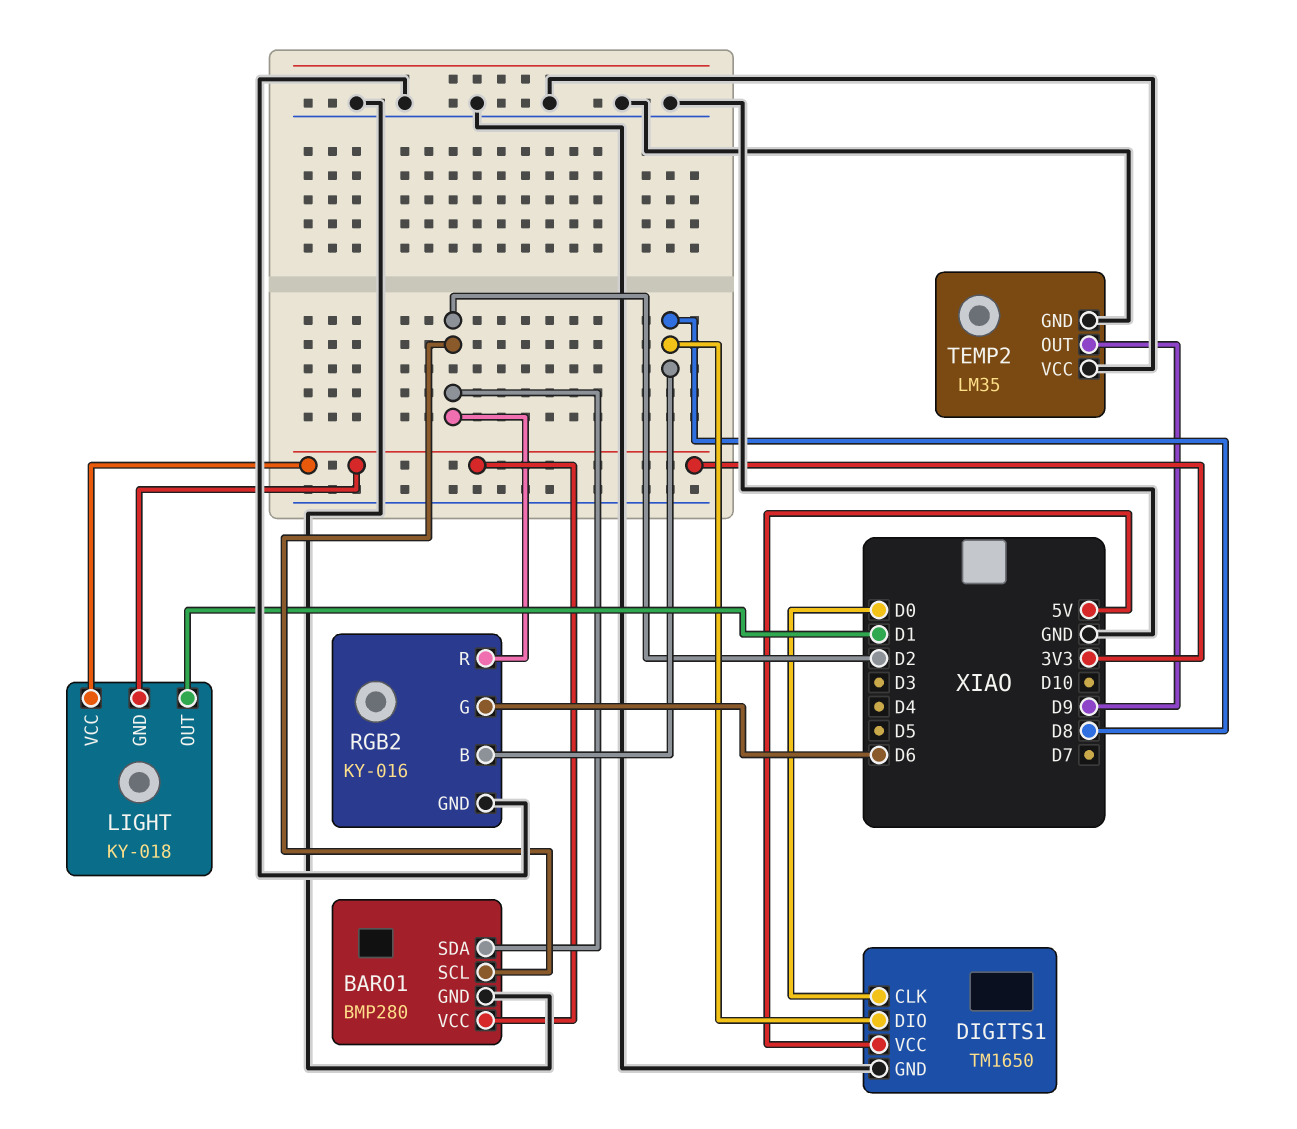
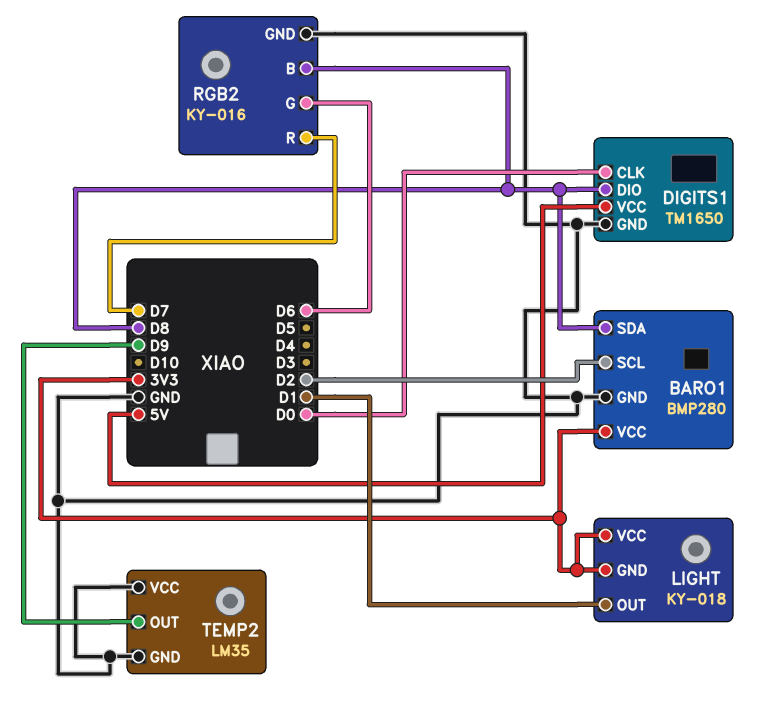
BARO1 pin SDA: D2 -> D8
RGB2 pin R: D2 -> D7

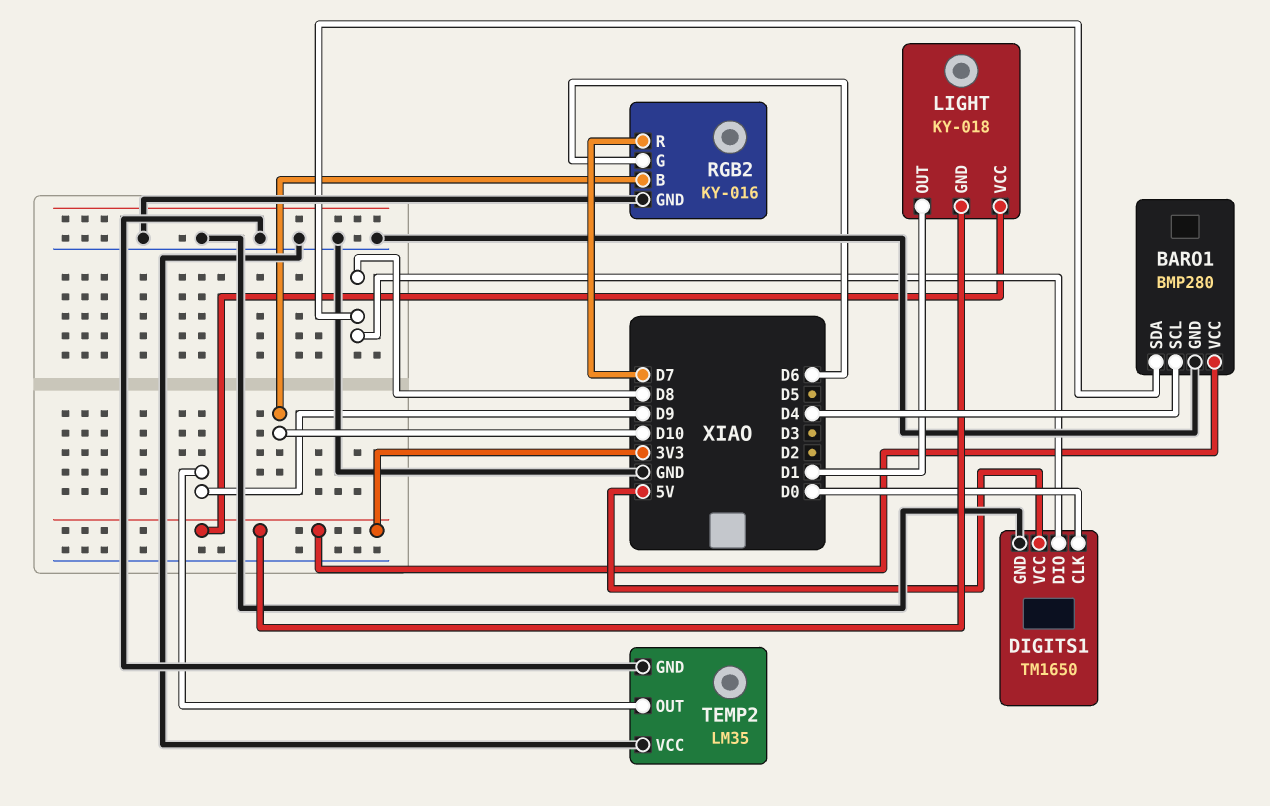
BARO1 pin SCL: D2 -> D4
RGB2 pin B: D8 -> D10

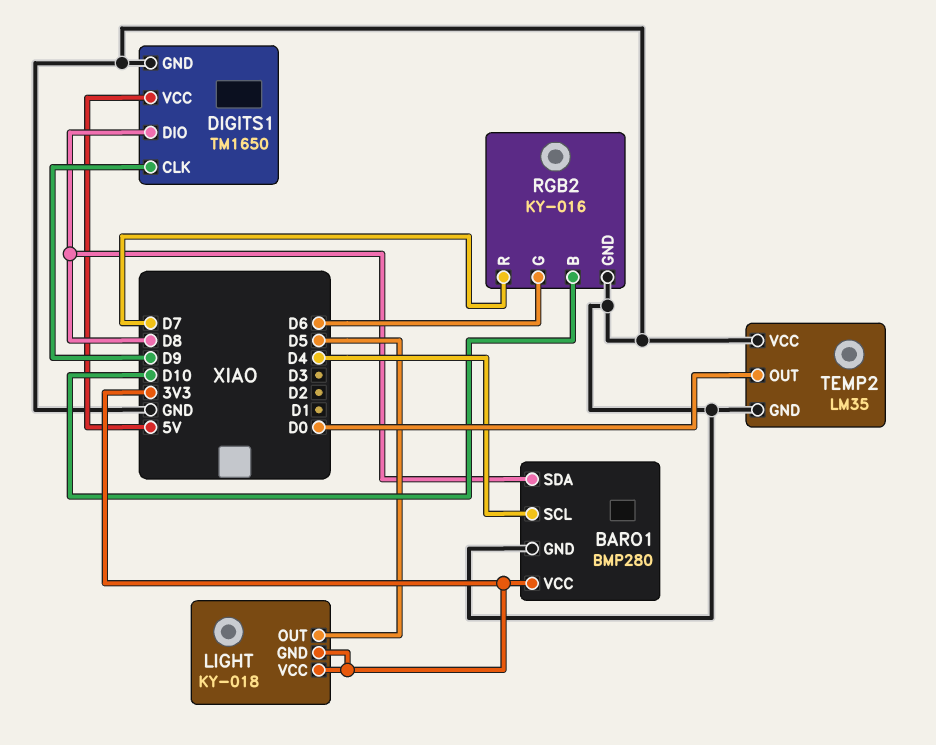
DIGITS1 pin CLK: D0 -> D9
LIGHT pin OUT: D1 -> D5
TEMP2 pin OUT: D9 -> D0

